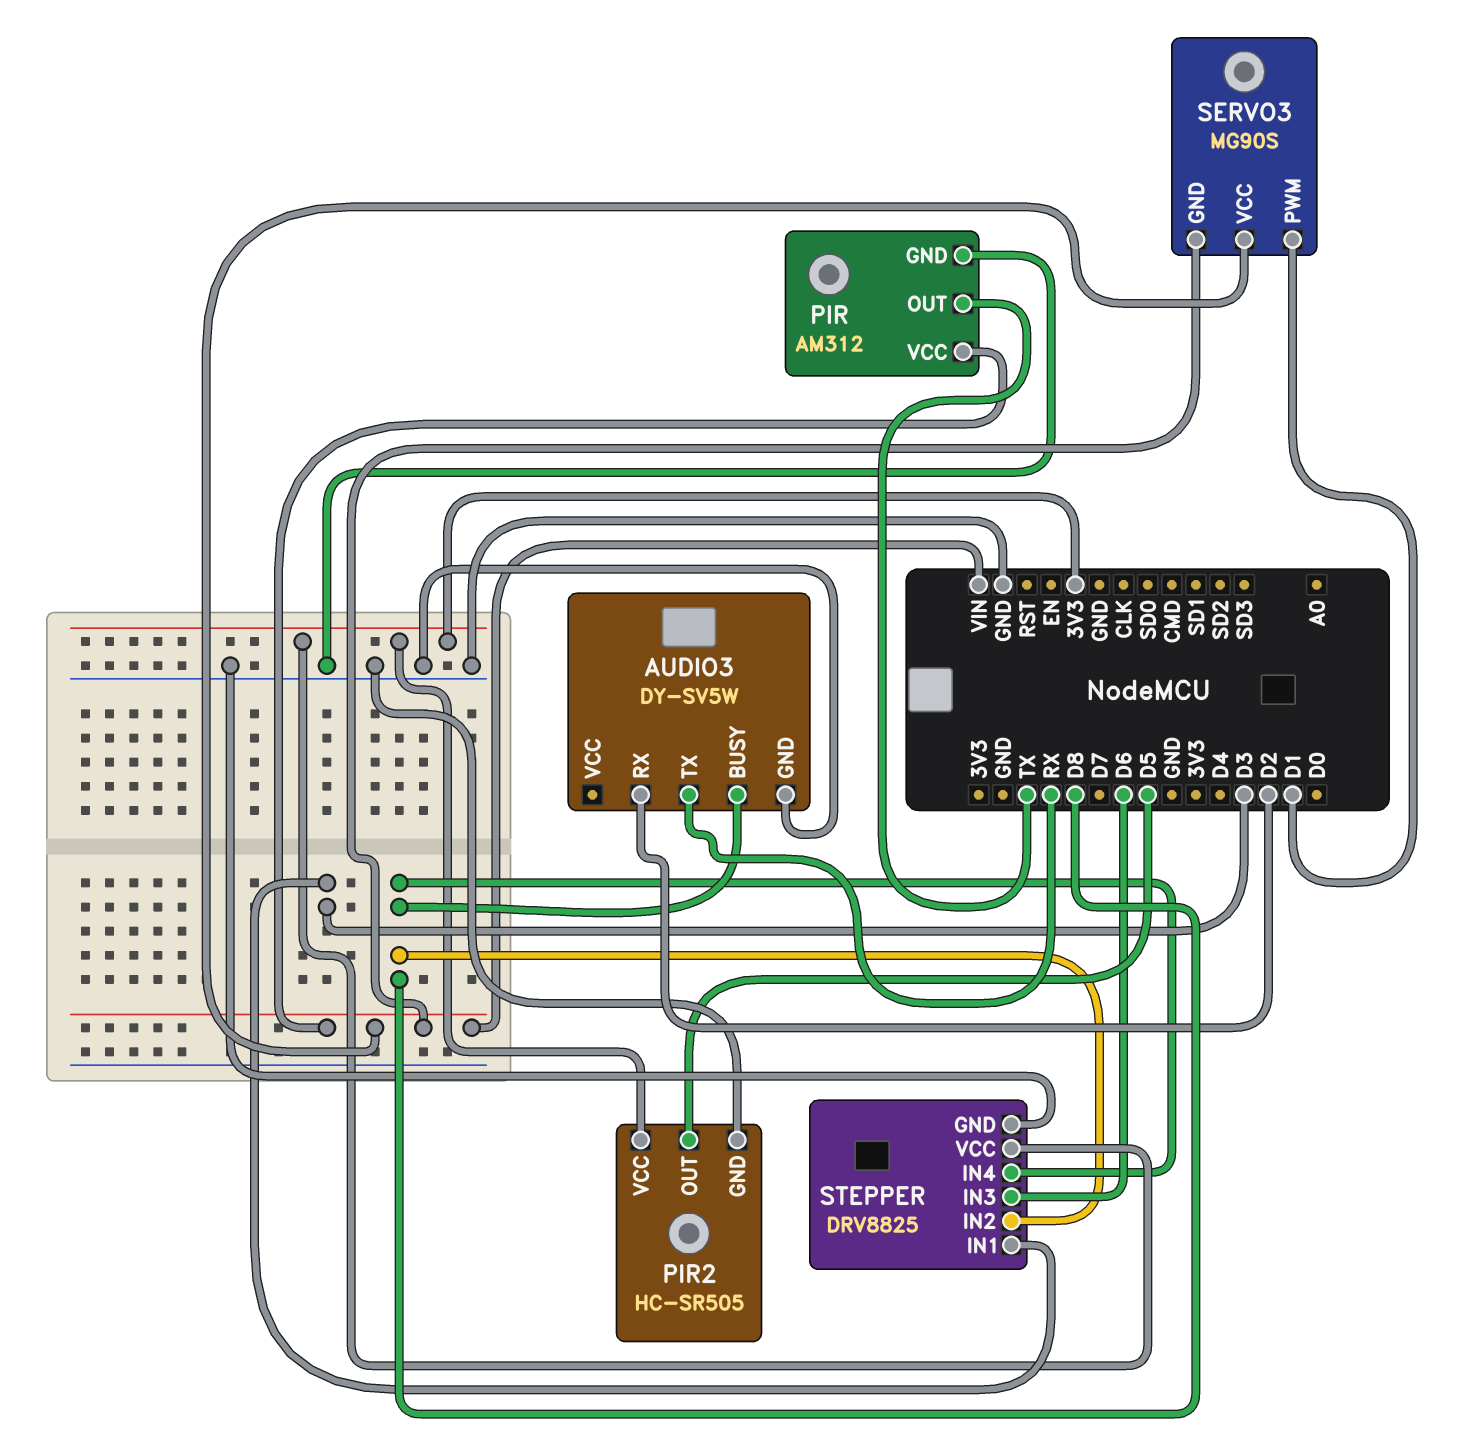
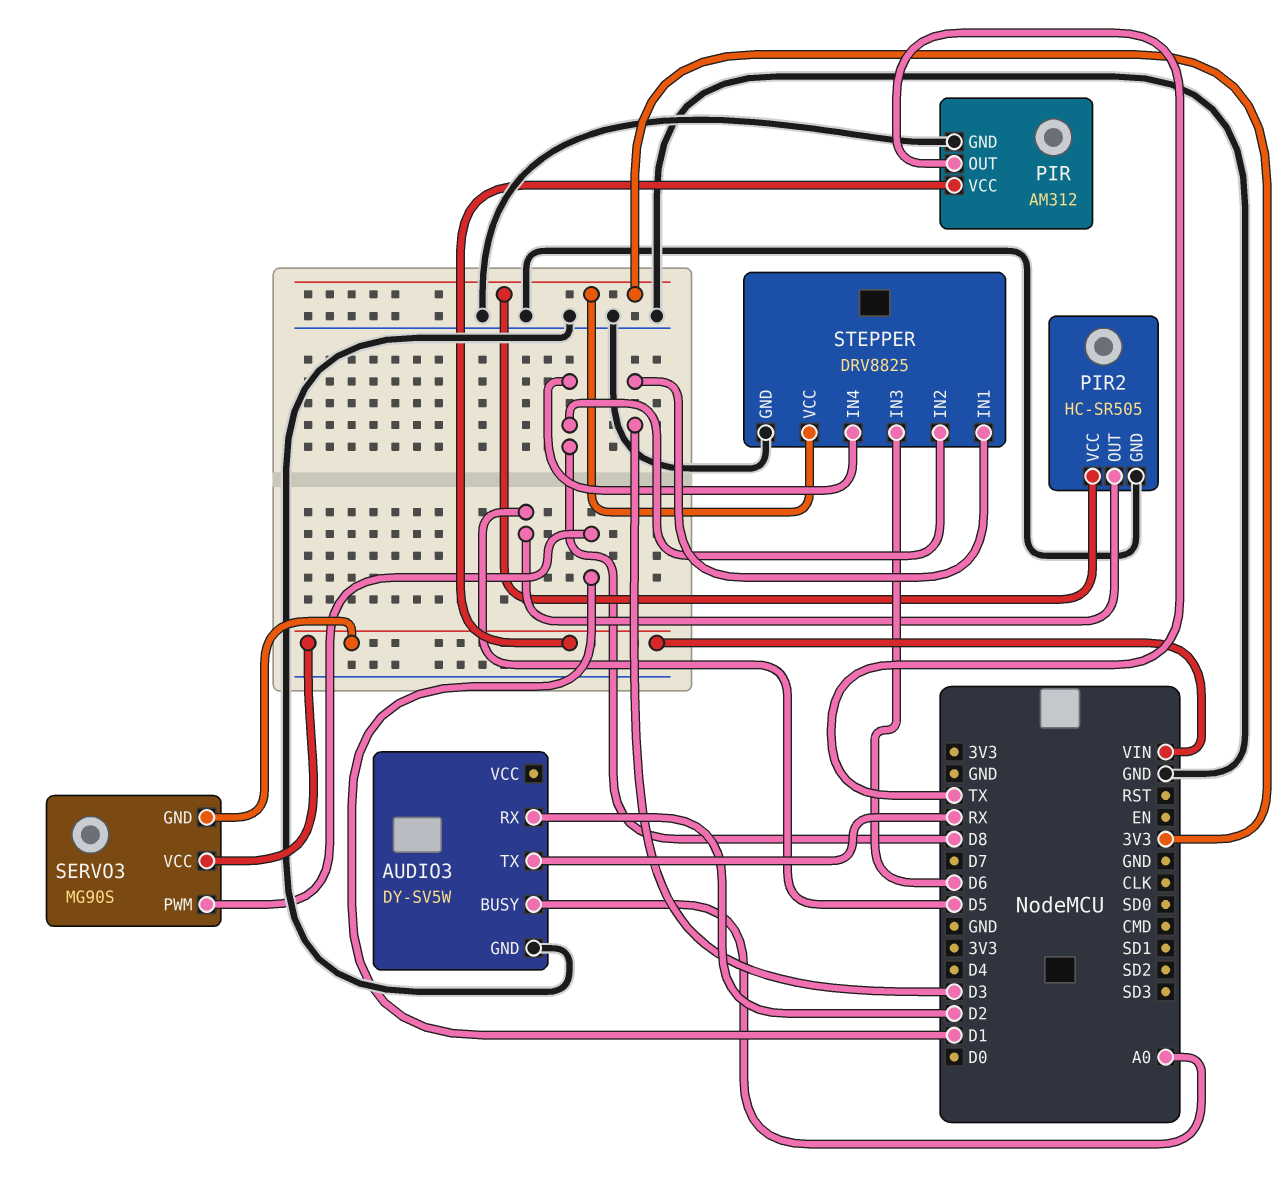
AUDIO3 pin BUSY: D8 -> A0

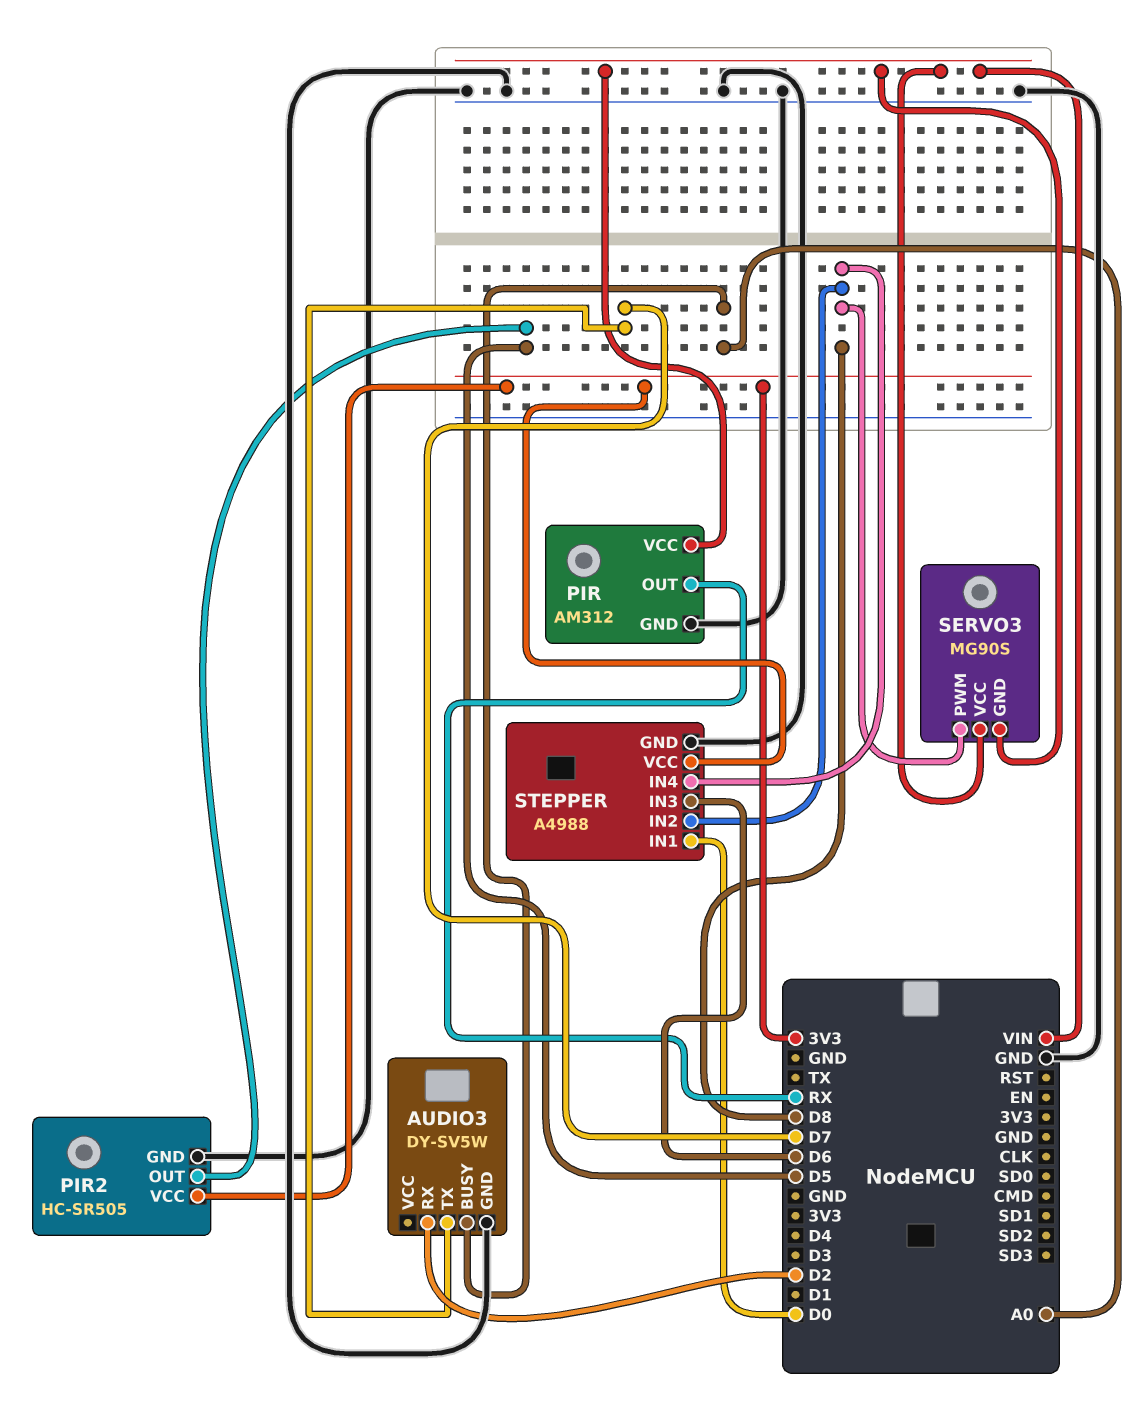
AUDIO3 pin TX: RX -> D7
PIR pin OUT: TX -> RX
SERVO3 pin PWM: D1 -> D8
STEPPER: DRV8825 -> A4988
STEPPER pin IN1: D3 -> D0

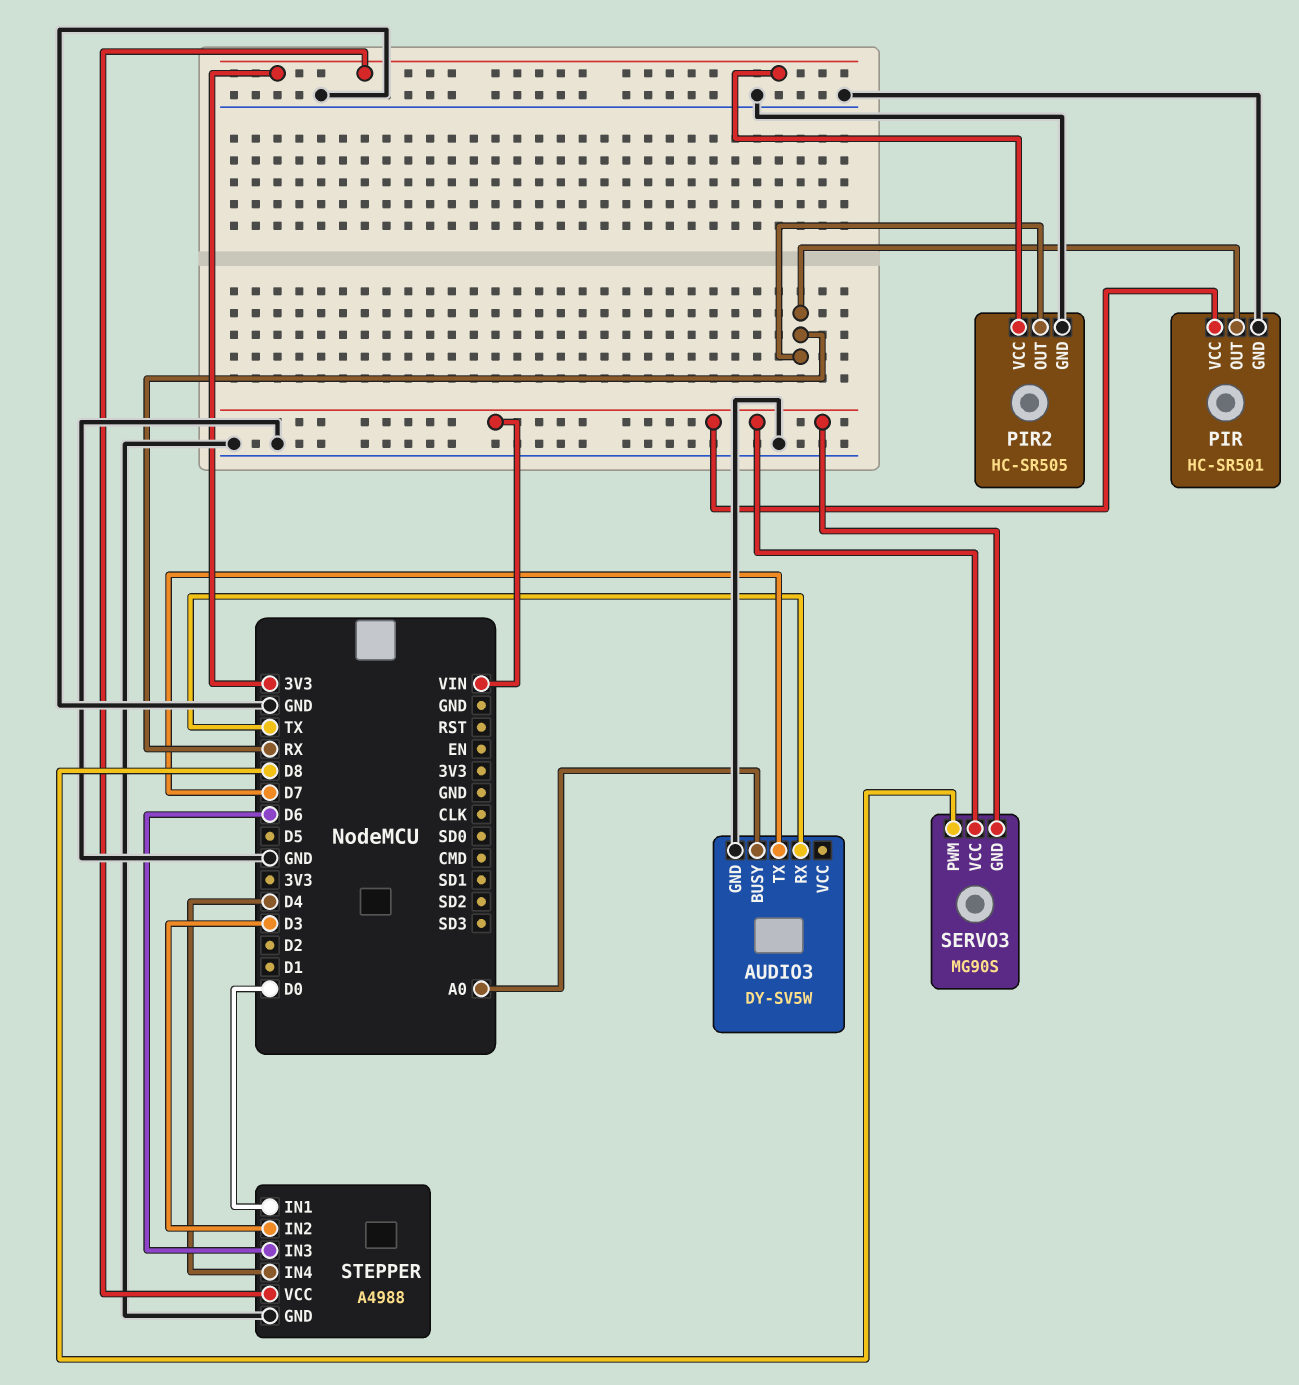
AUDIO3 pin RX: D2 -> TX
PIR: AM312 -> HC-SR501
PIR2 pin OUT: D5 -> RX
STEPPER pin IN2: D8 -> D3
STEPPER pin IN4: D8 -> D4

